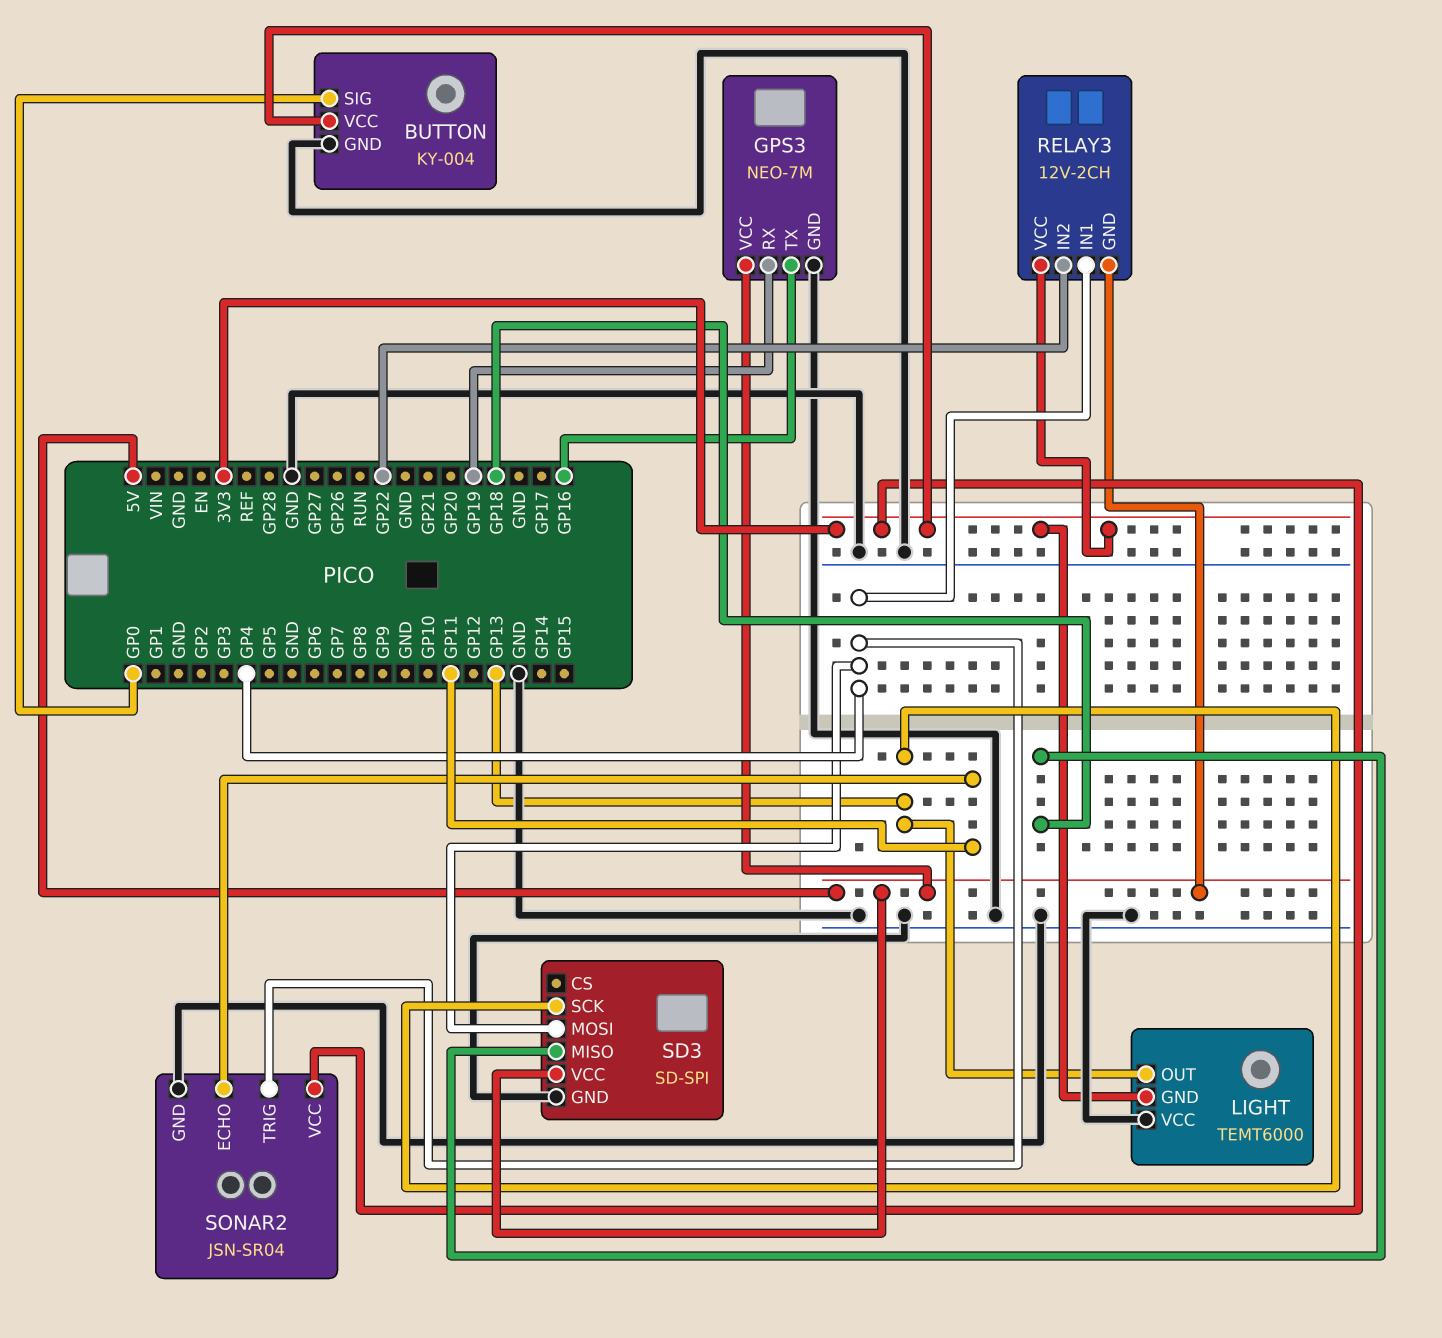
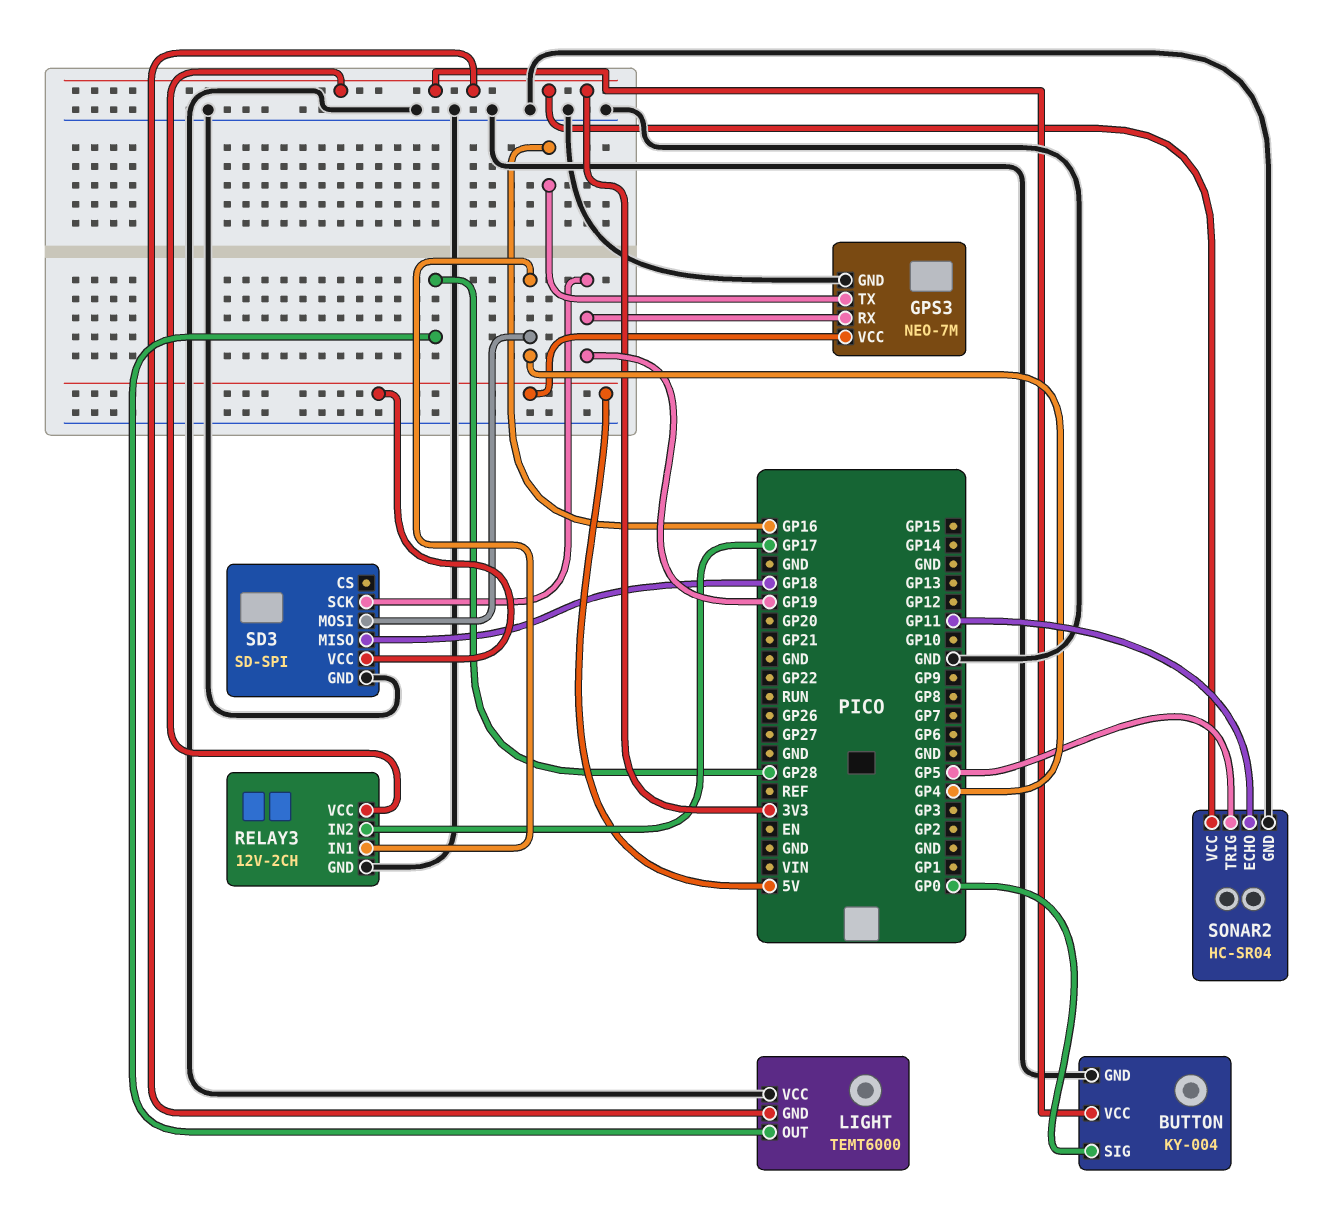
LIGHT pin OUT: GP13 -> GP28
RELAY3 pin GND: 5V -> GND
RELAY3 pin IN2: GP22 -> GP17
SD3 pin SCK: GP13 -> GP19
SONAR2: JSN-SR04 -> HC-SR04
SONAR2 pin TRIG: GP4 -> GP5

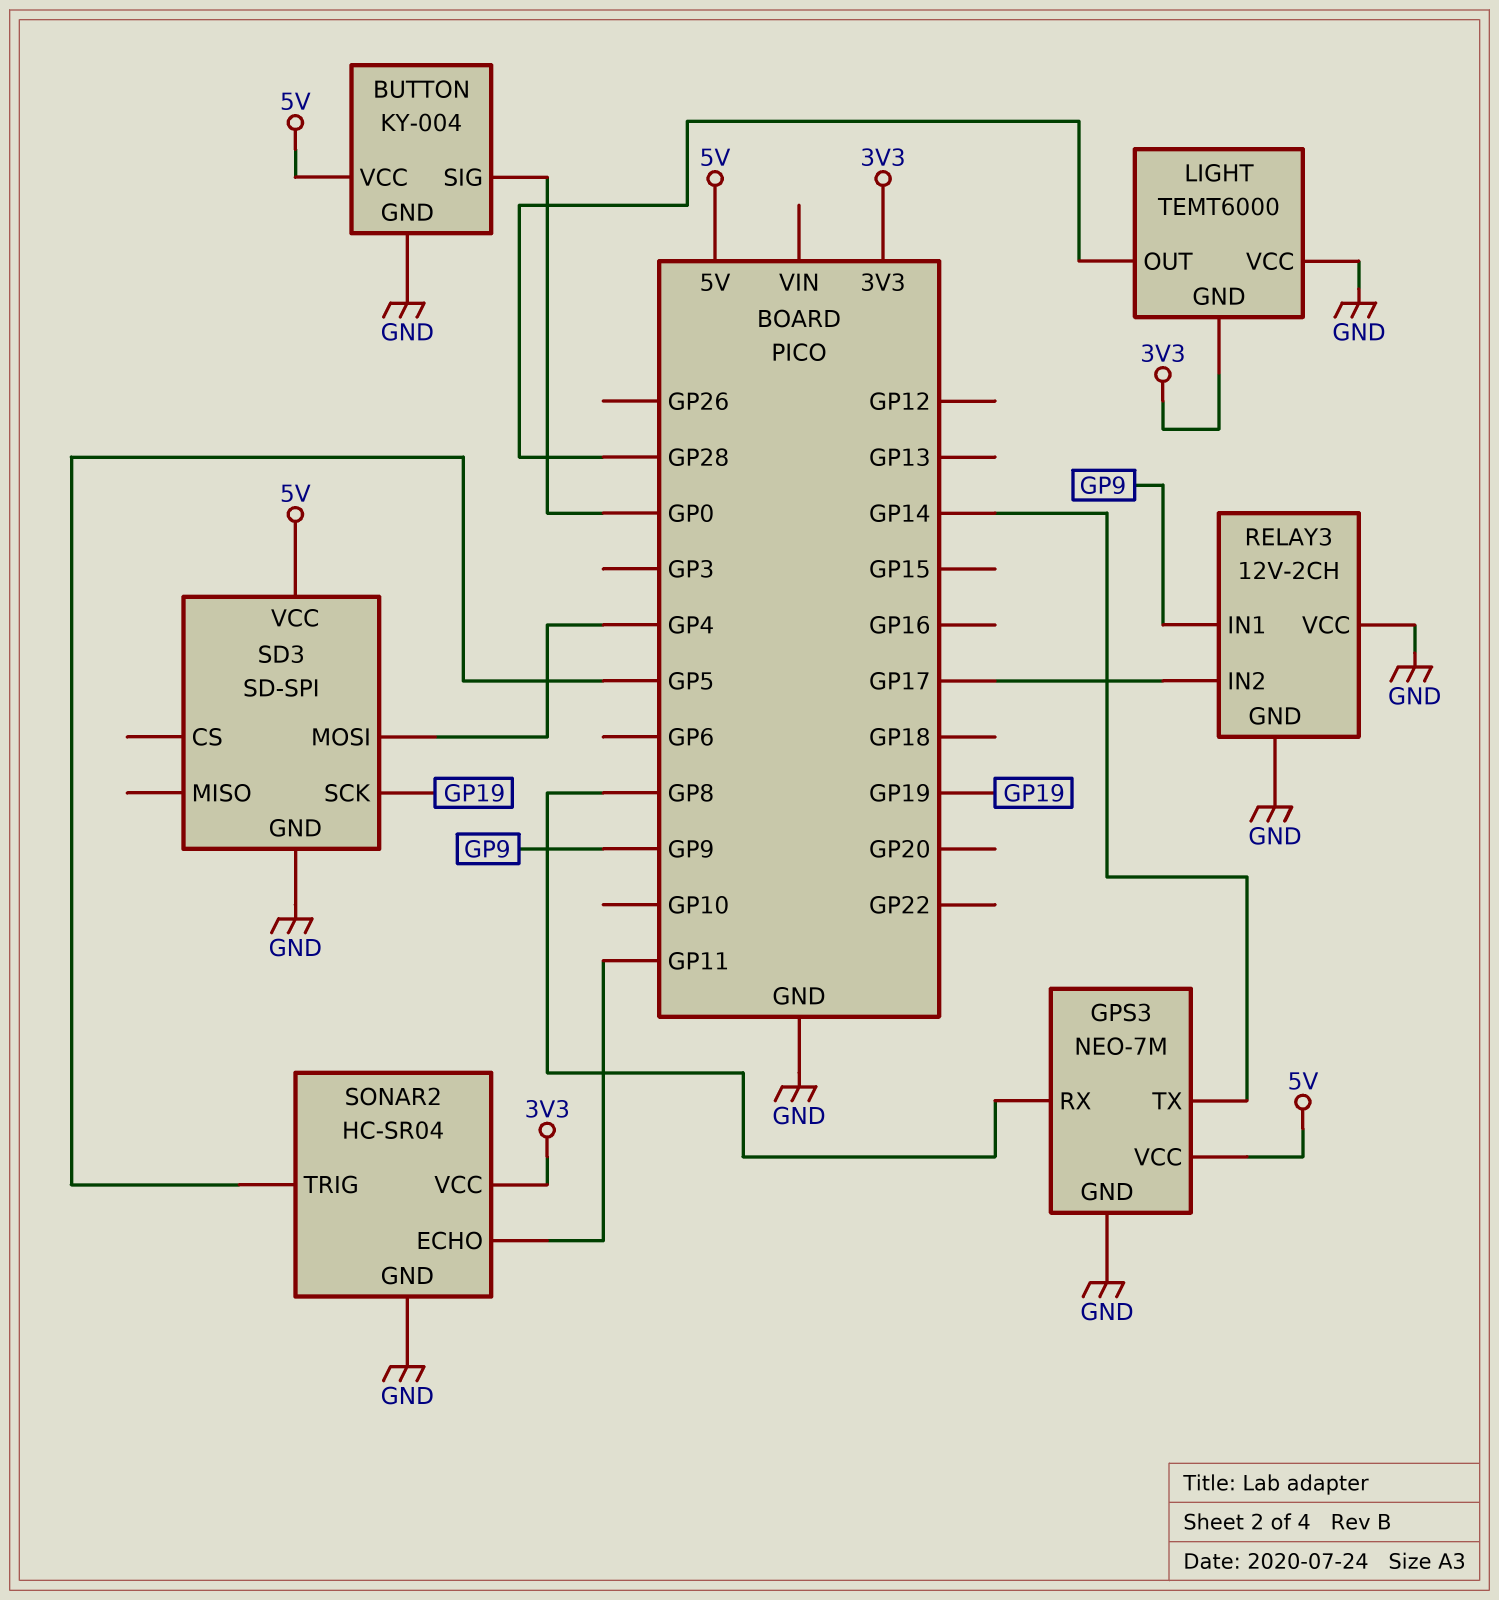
BUTTON pin VCC: 3V3 -> 5V
GPS3 pin RX: GP19 -> GP8
GPS3 pin TX: GP16 -> GP14
RELAY3 pin IN1: GP4 -> GP9
RELAY3 pin VCC: 3V3 -> GND
SD3 pin MISO: GP18 -> none

